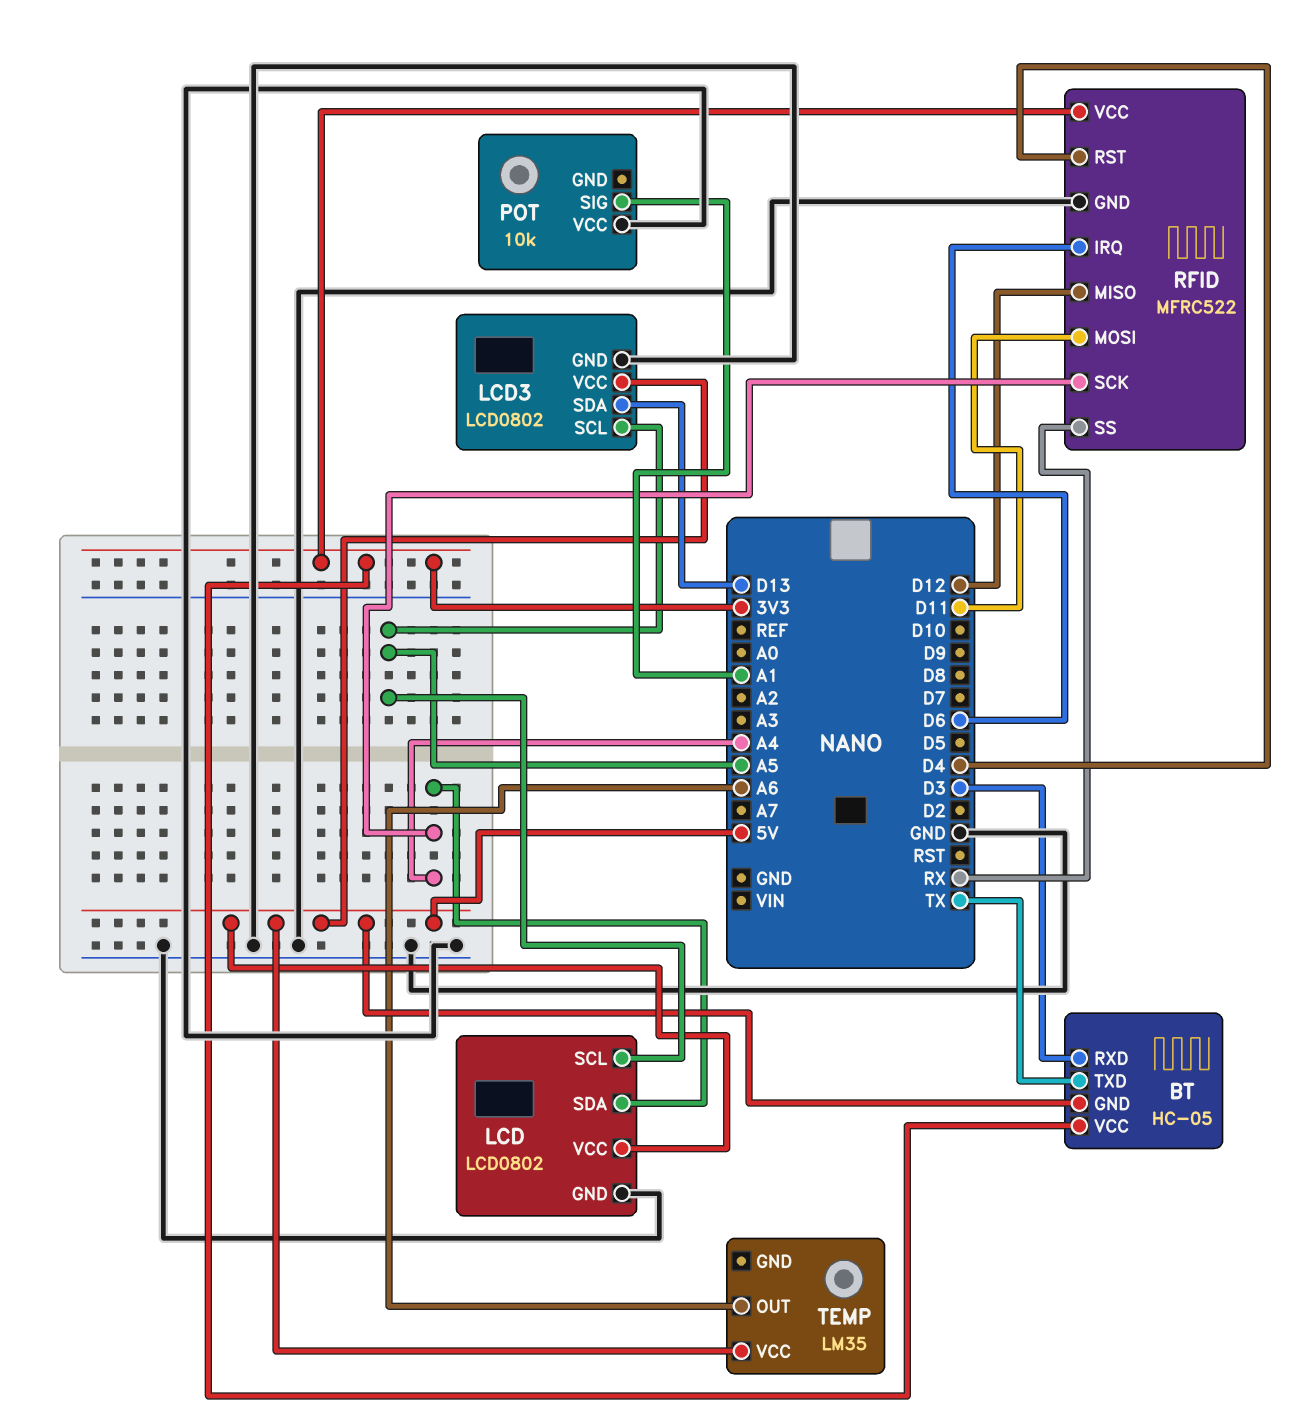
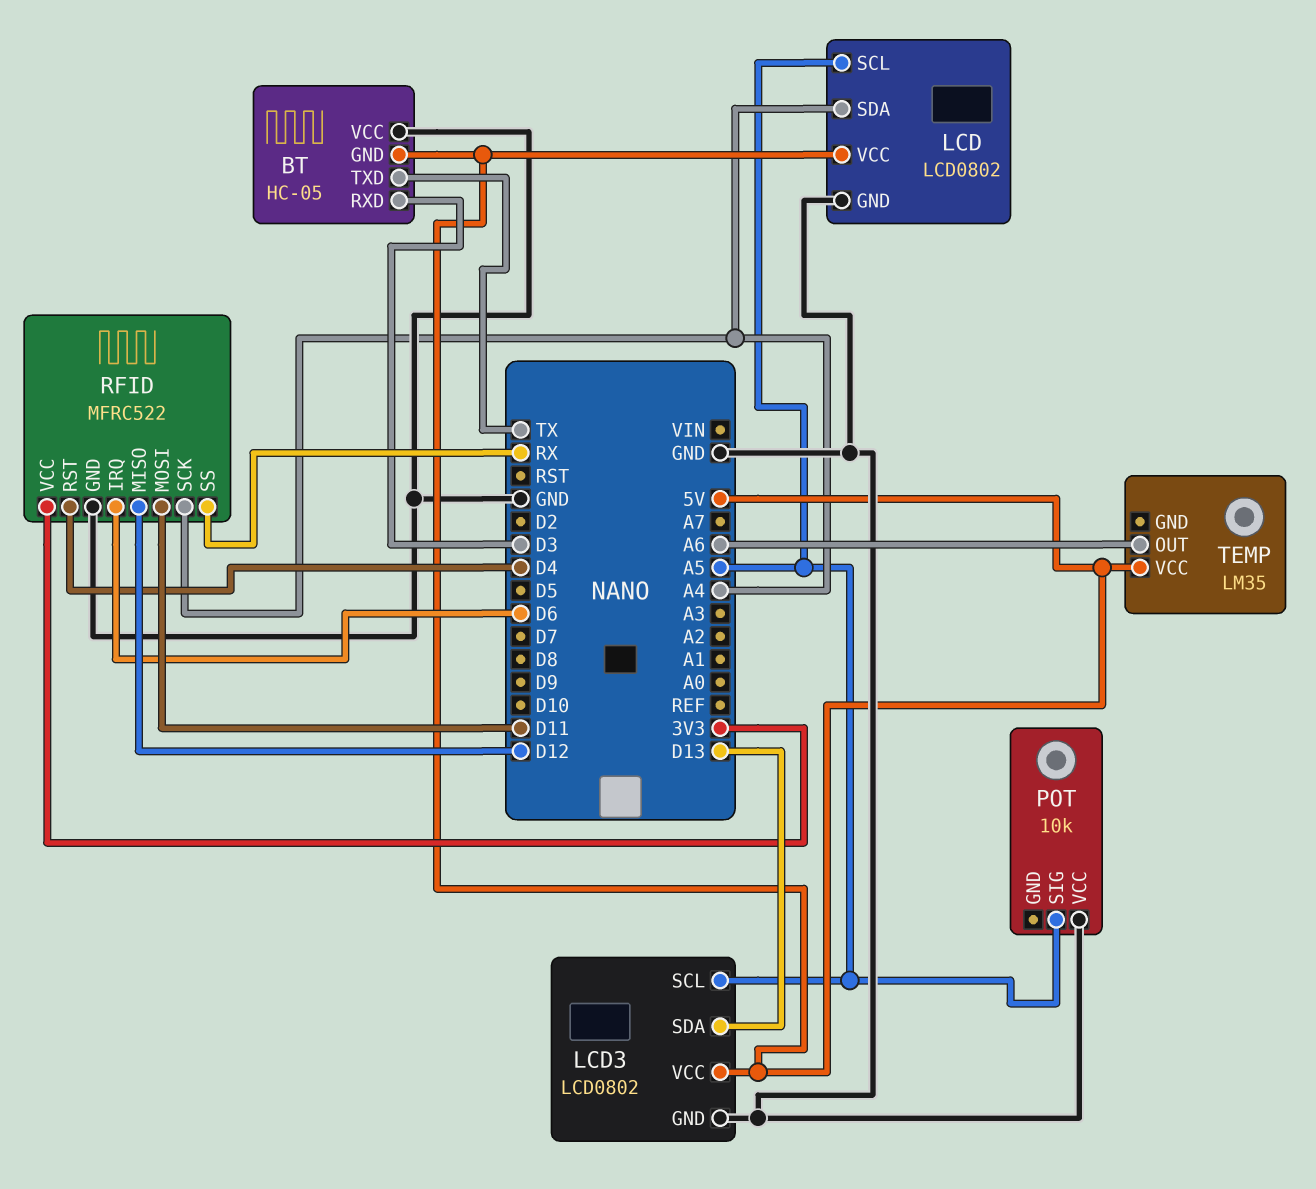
BT pin VCC: 3V3 -> GND
POT pin SIG: A1 -> A5

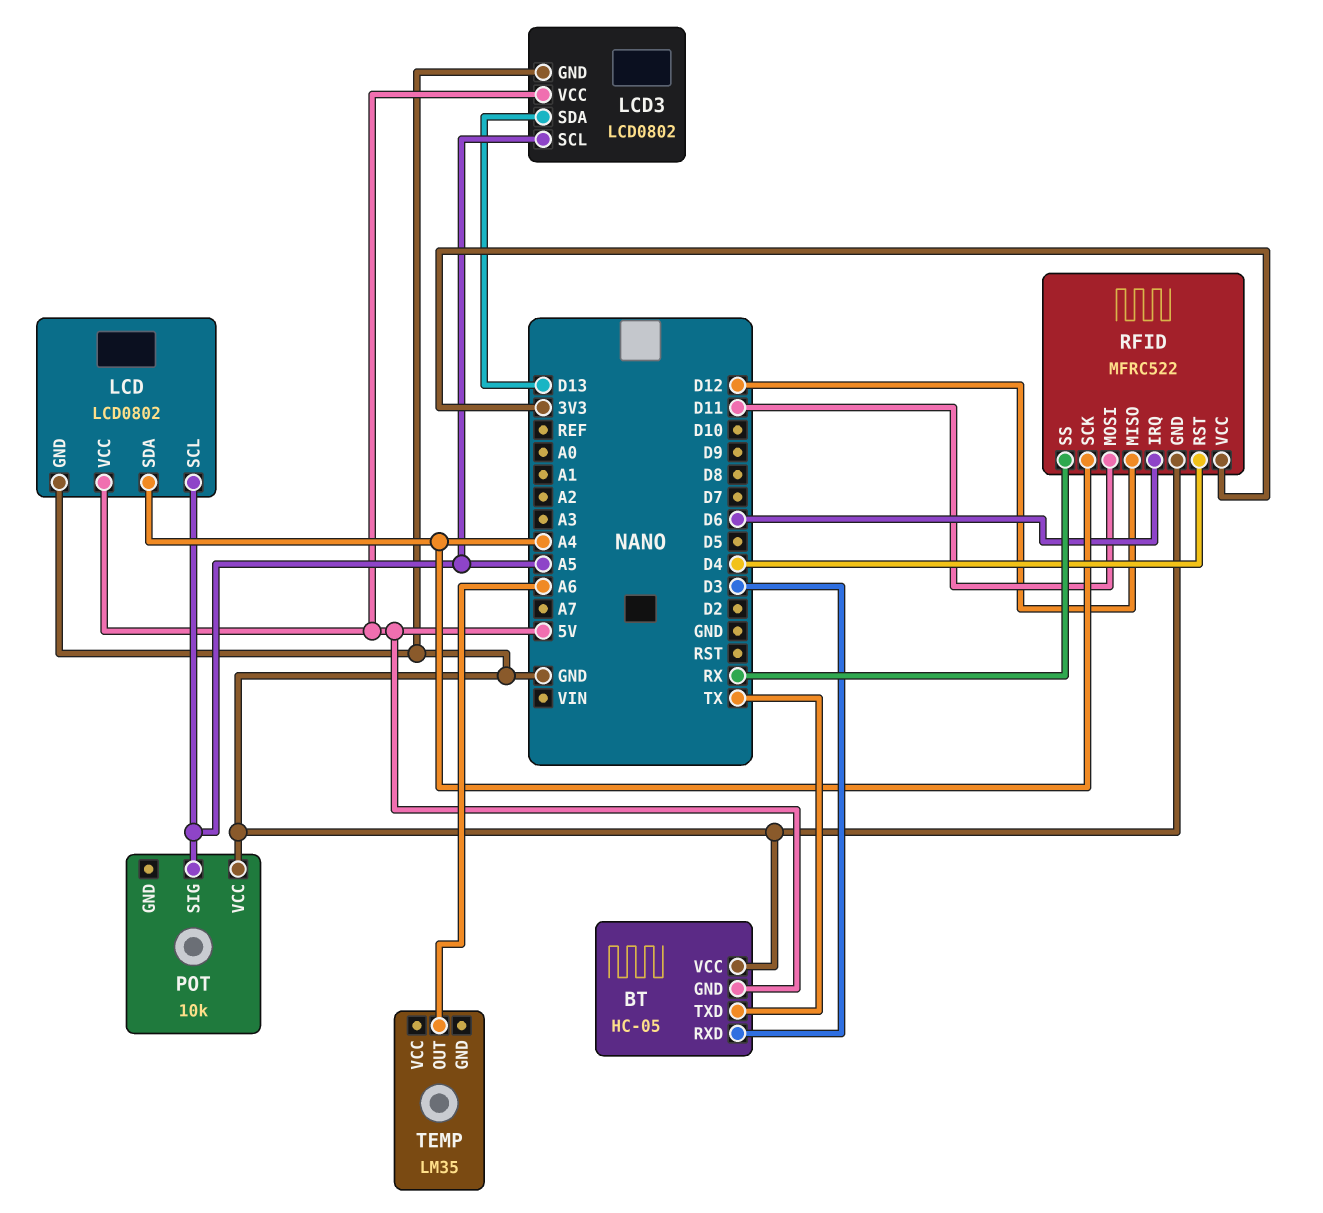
TEMP pin VCC: 5V -> none

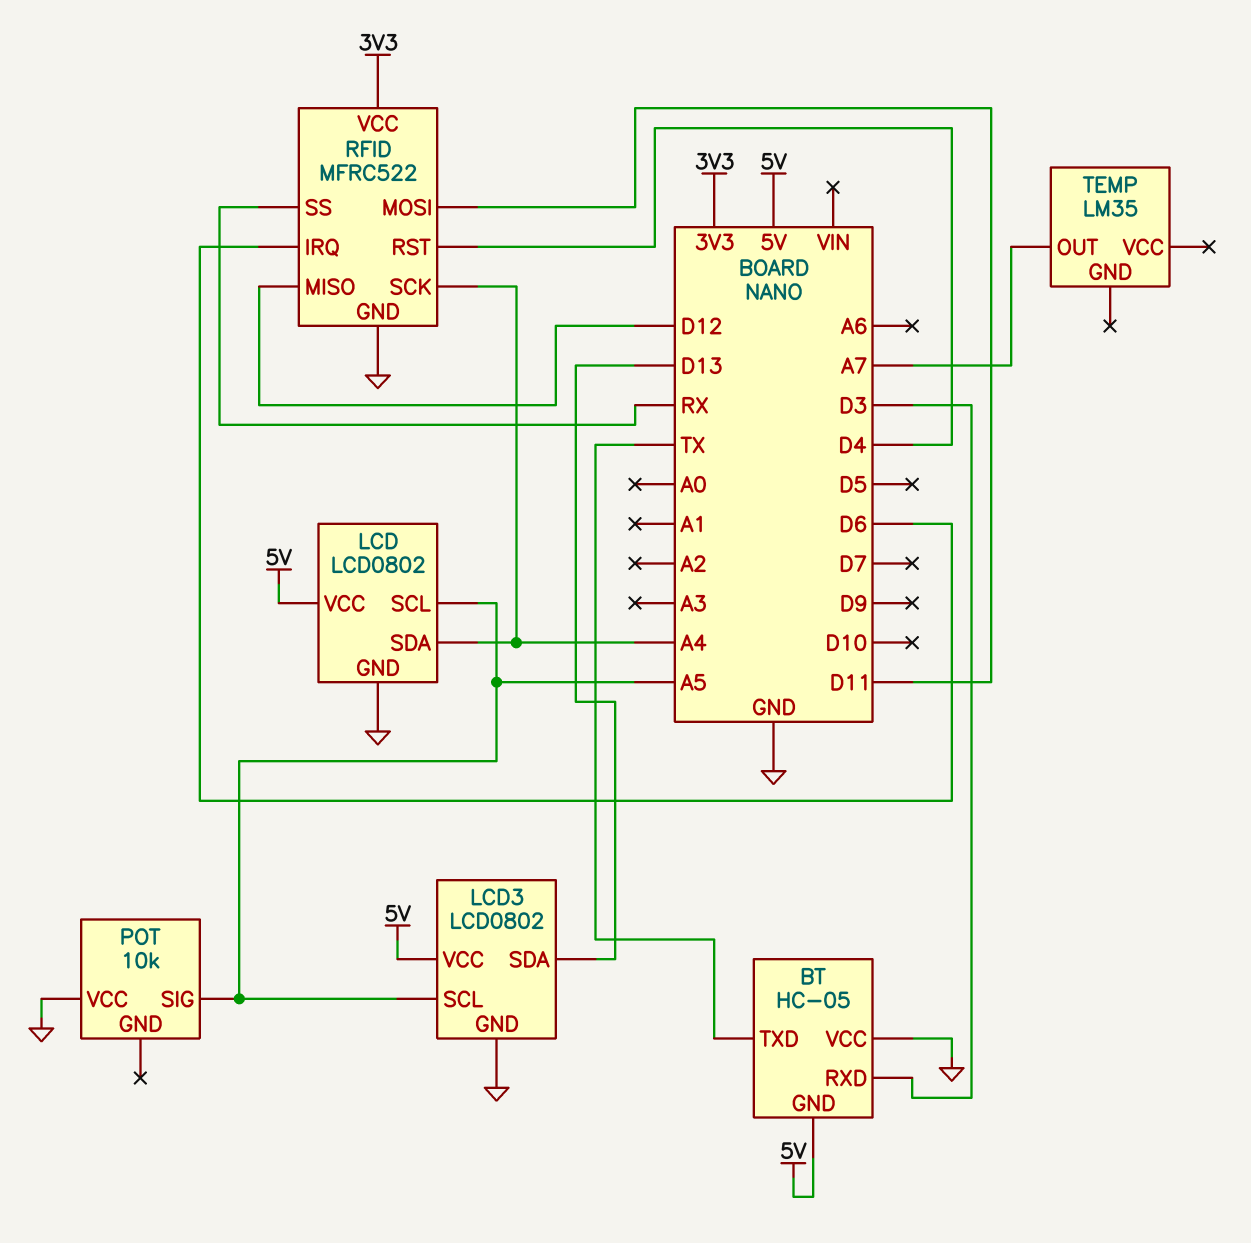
TEMP pin OUT: A6 -> A7

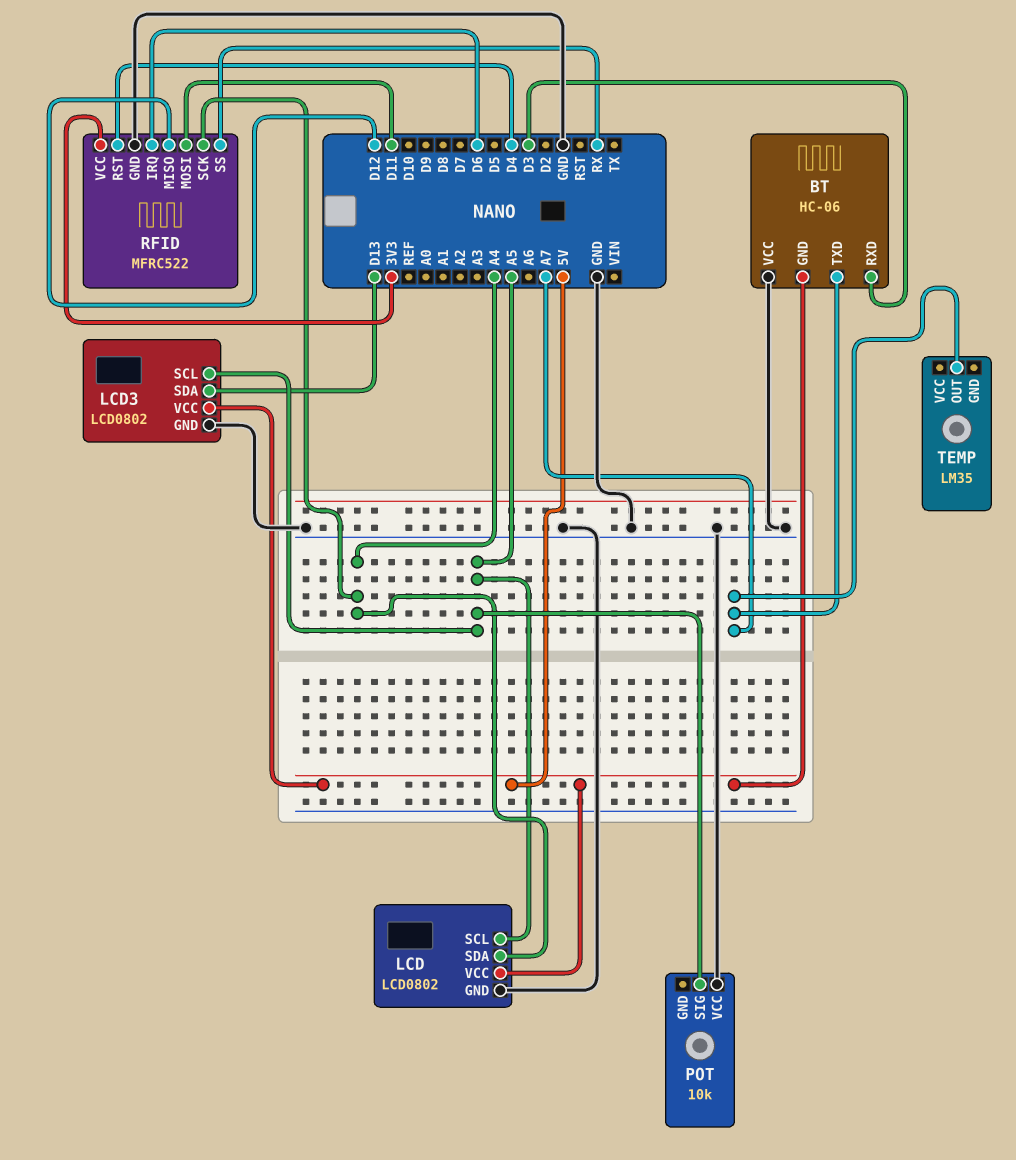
BT: HC-05 -> HC-06
BT pin TXD: TX -> A7

